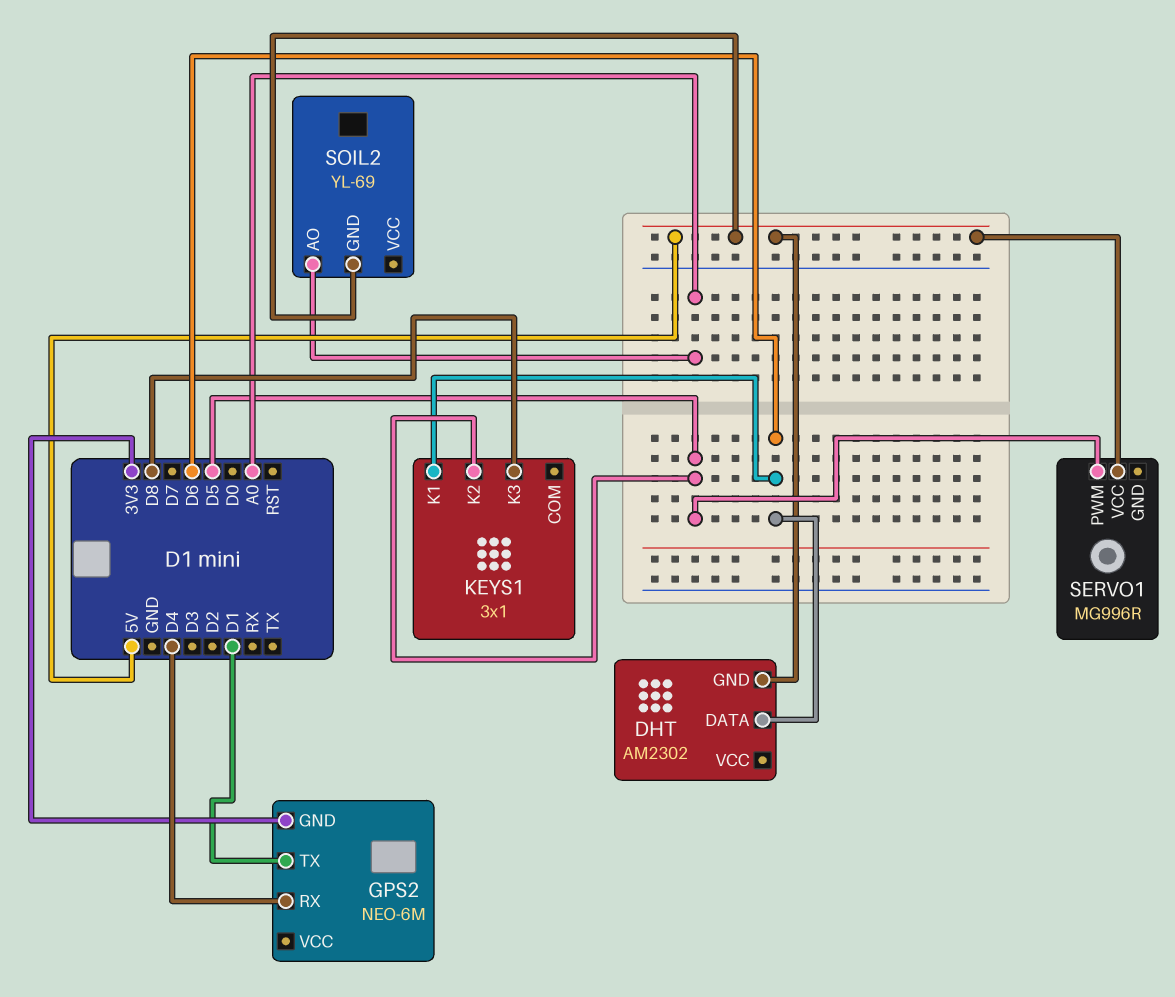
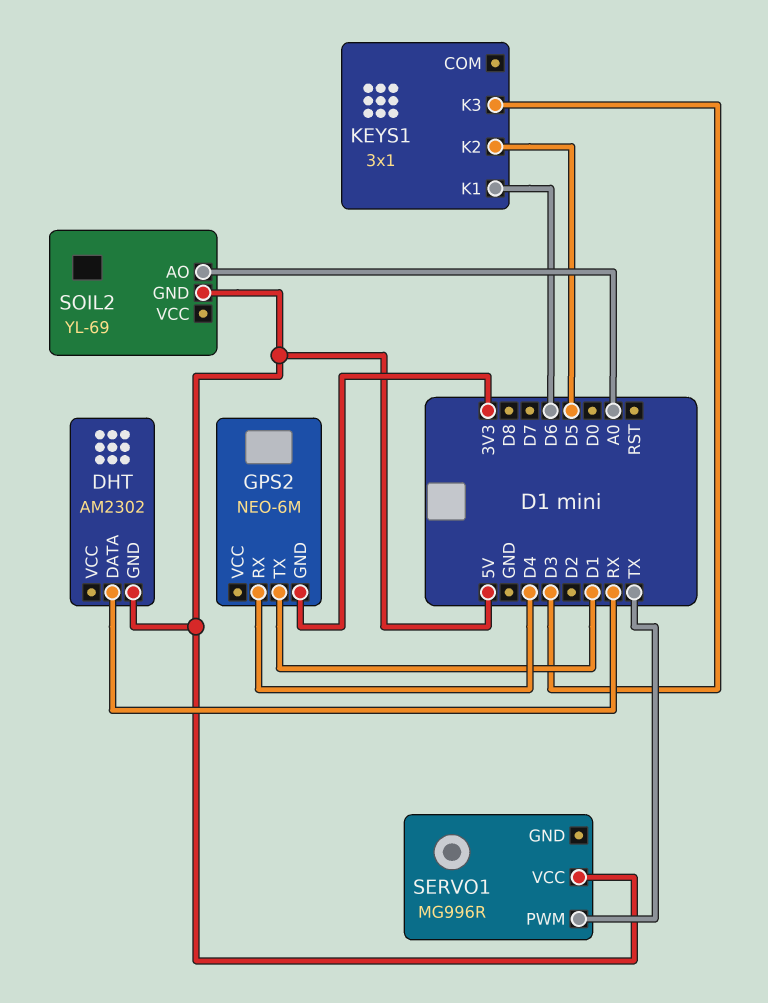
DHT pin DATA: D6 -> RX
KEYS1 pin K3: D8 -> D3
SERVO1 pin PWM: D5 -> TX

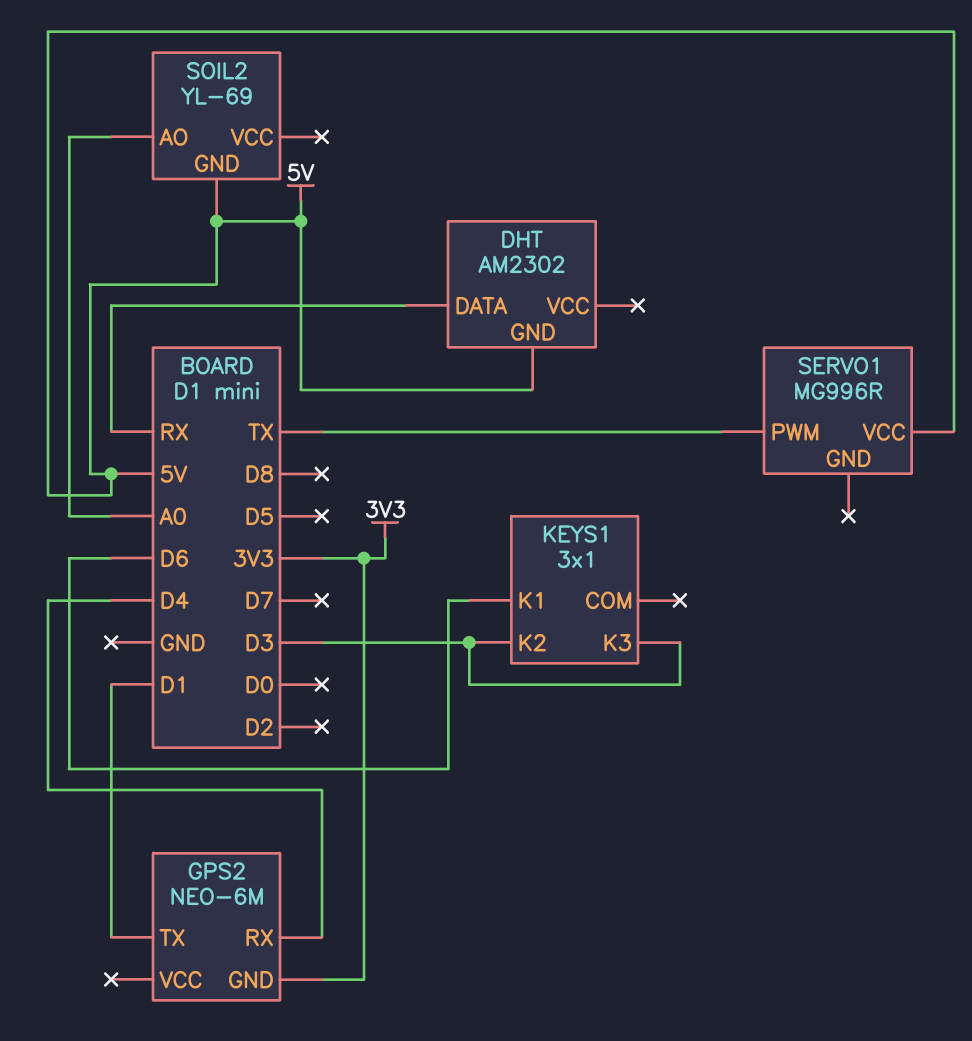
KEYS1 pin K2: D5 -> D3

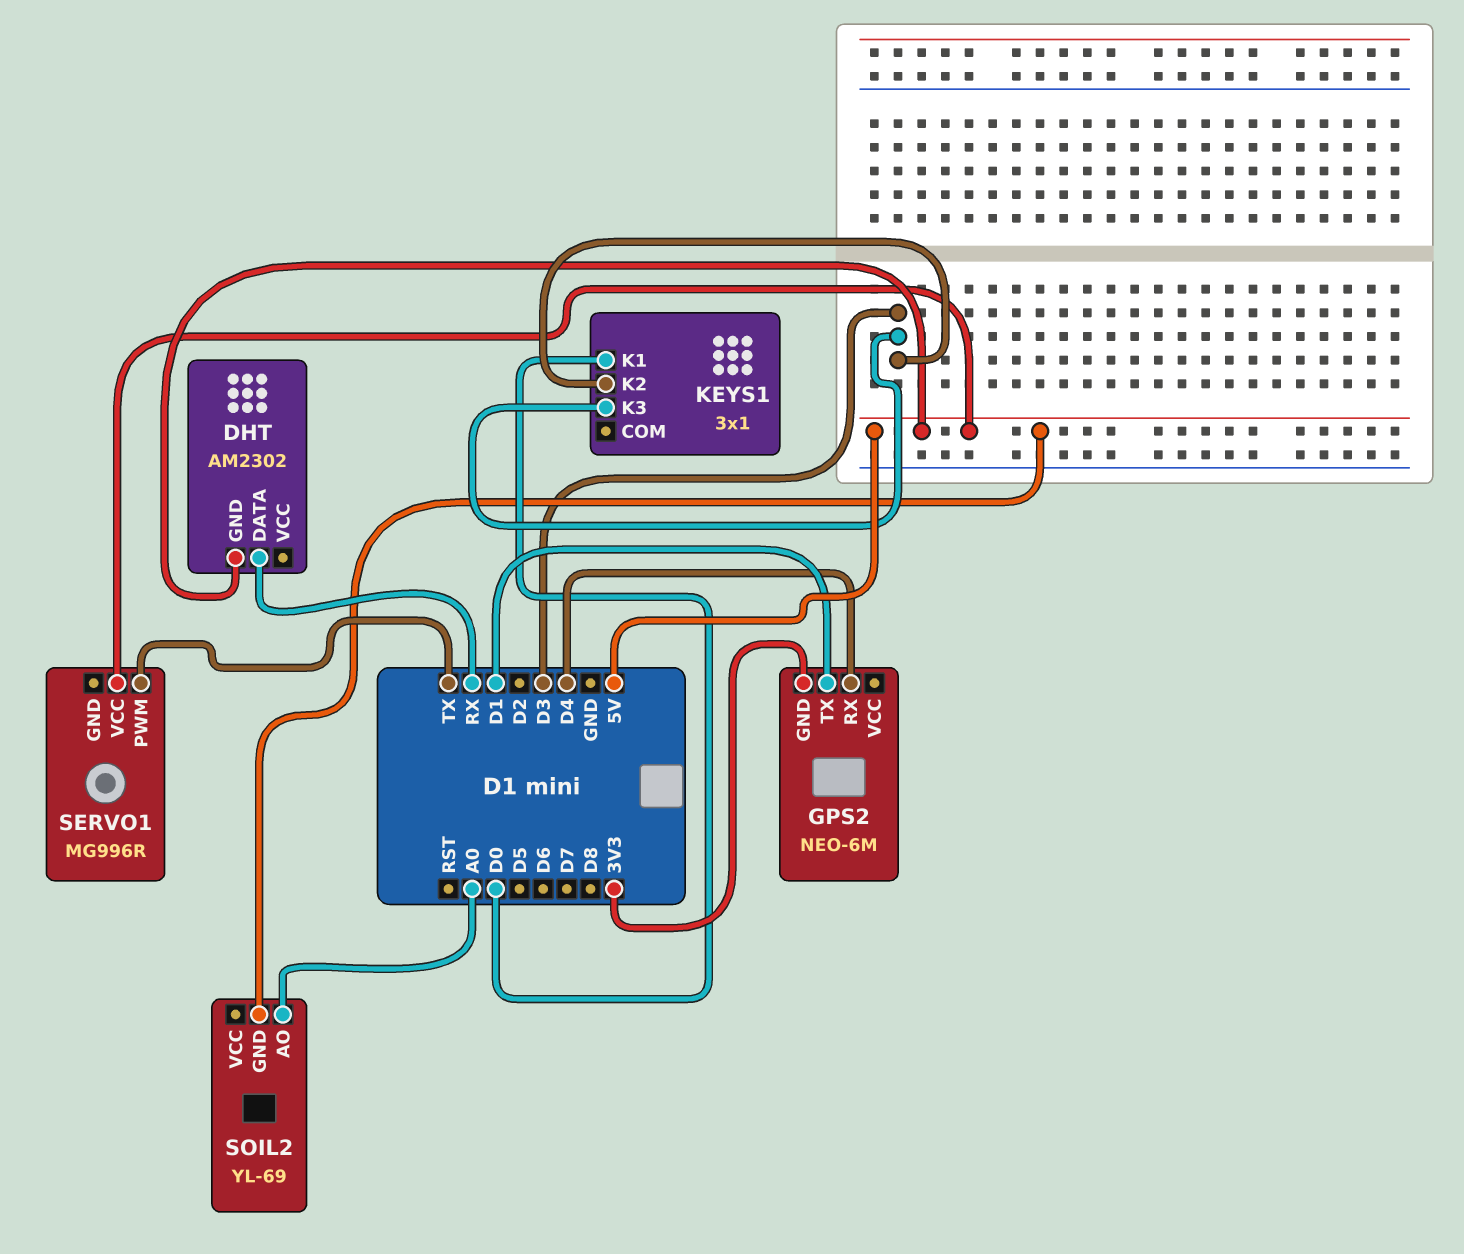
KEYS1 pin K1: D6 -> D0

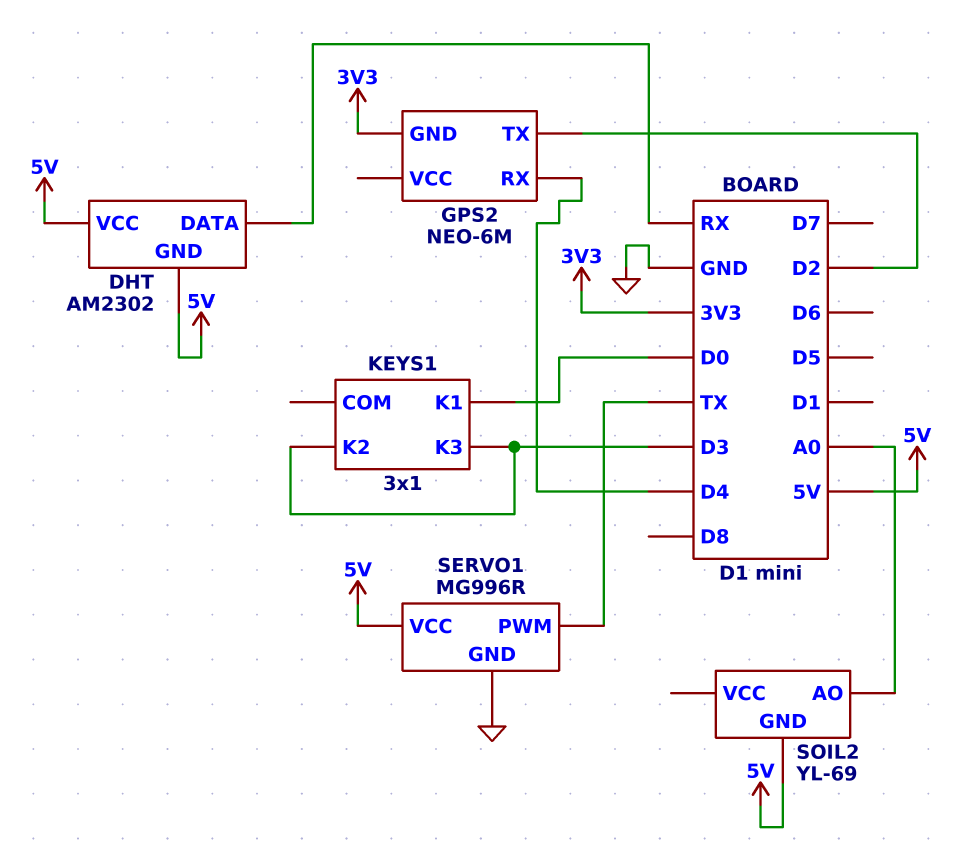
DHT pin VCC: none -> 5V
GPS2 pin TX: D1 -> D2
SERVO1 pin GND: none -> GND

